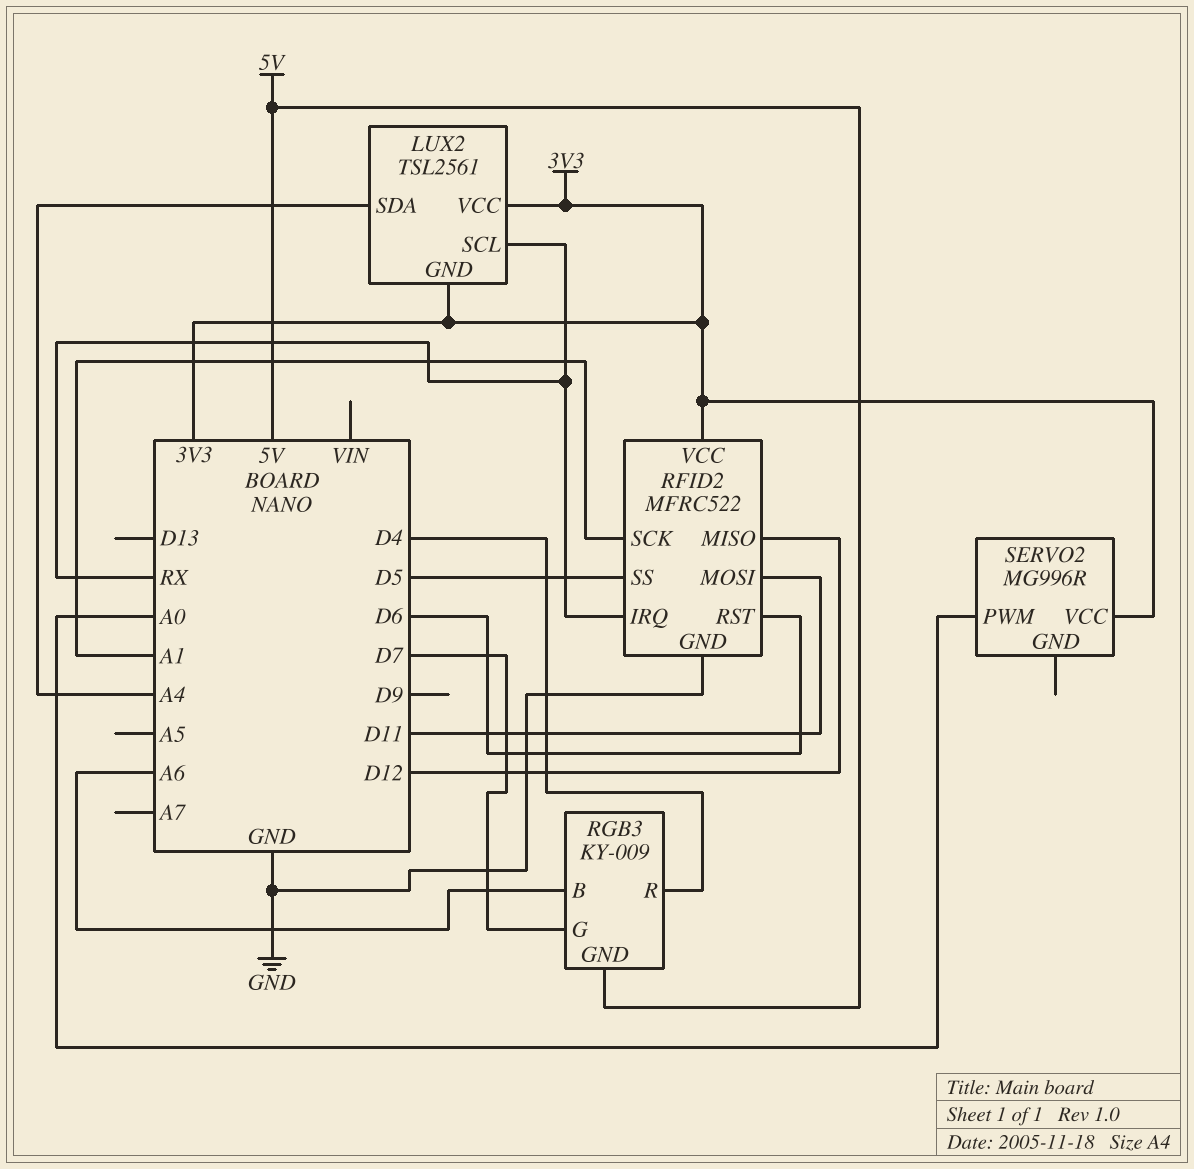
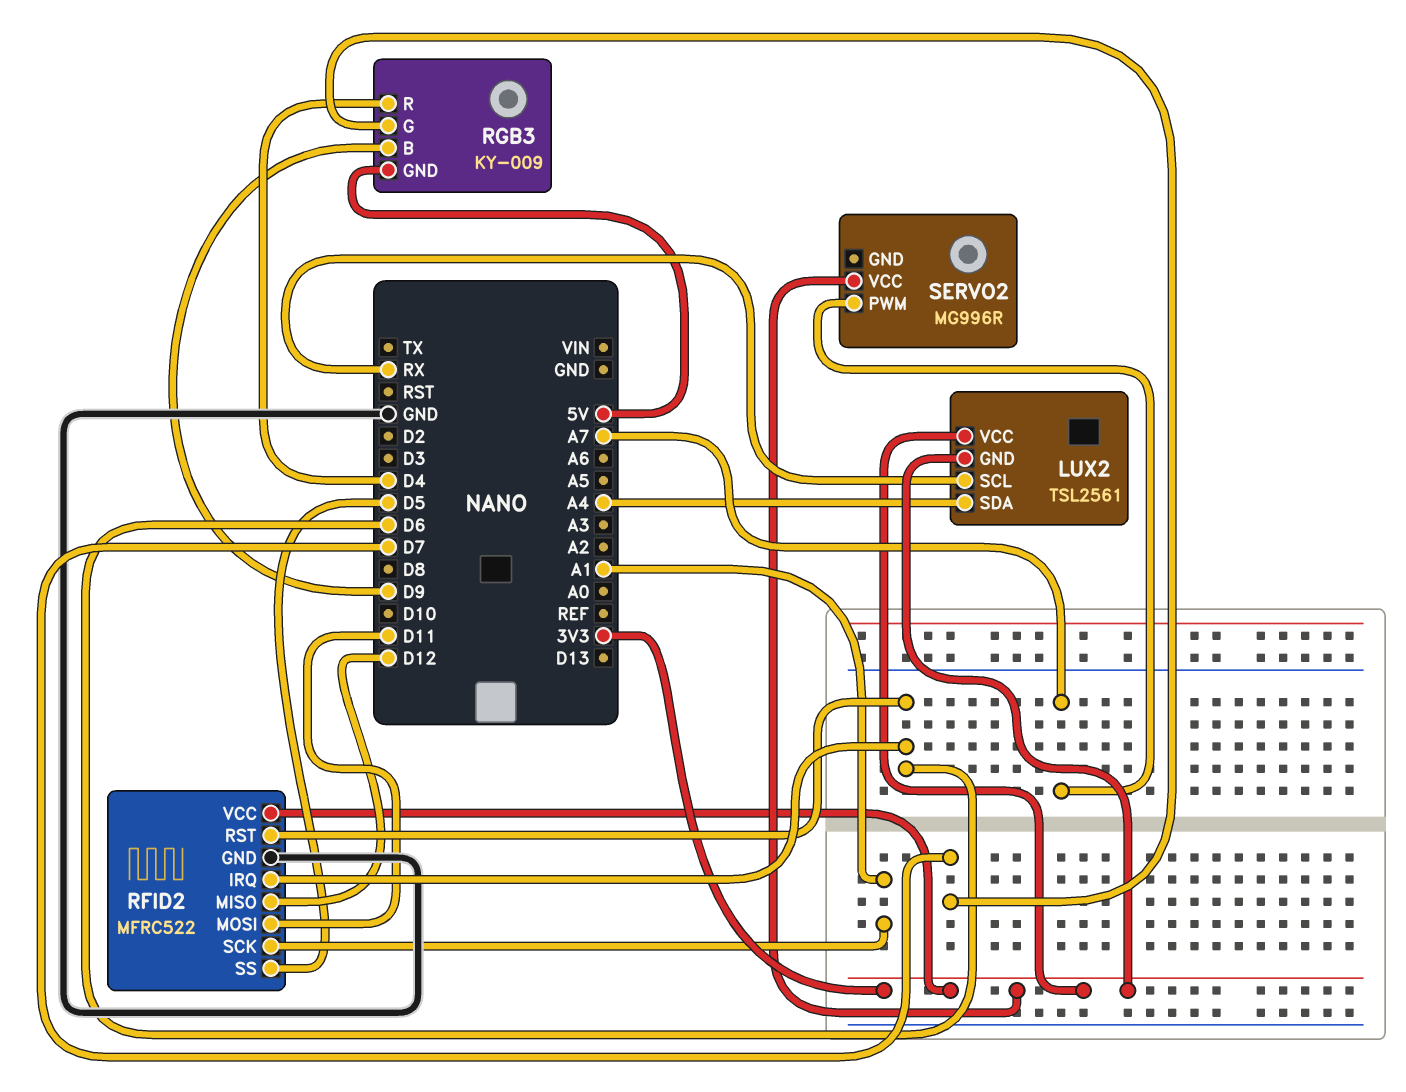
RFID2 pin IRQ: RX -> D6
RGB3 pin B: A6 -> D9
SERVO2 pin PWM: A0 -> A7

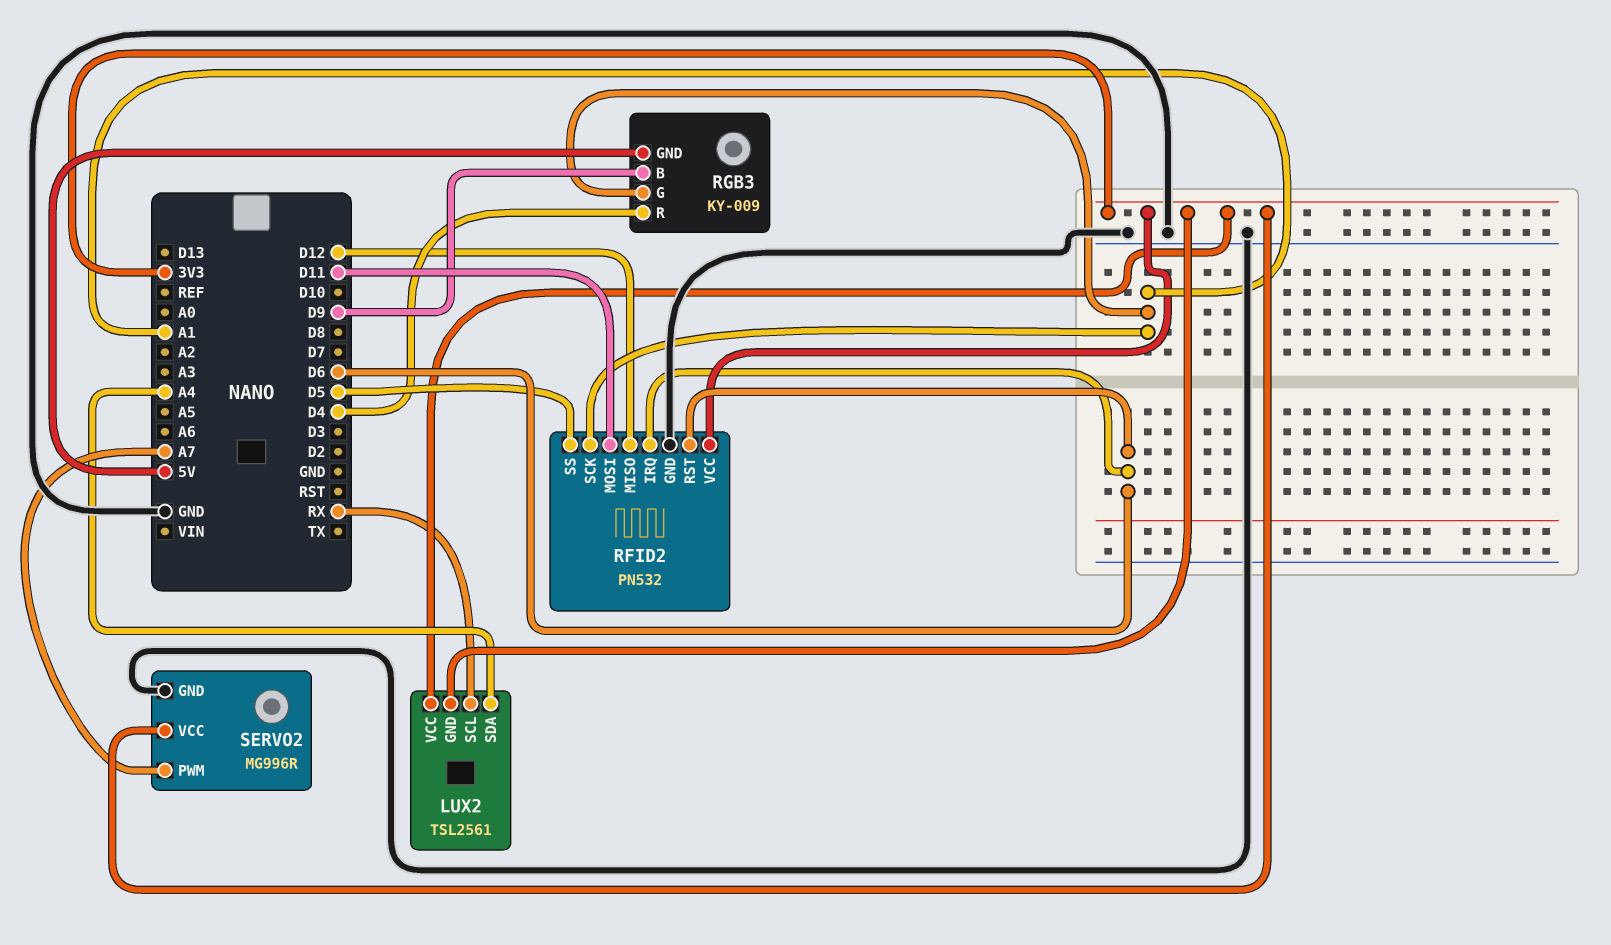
RFID2: MFRC522 -> PN532
RGB3 pin G: D7 -> A1
SERVO2 pin GND: none -> GND

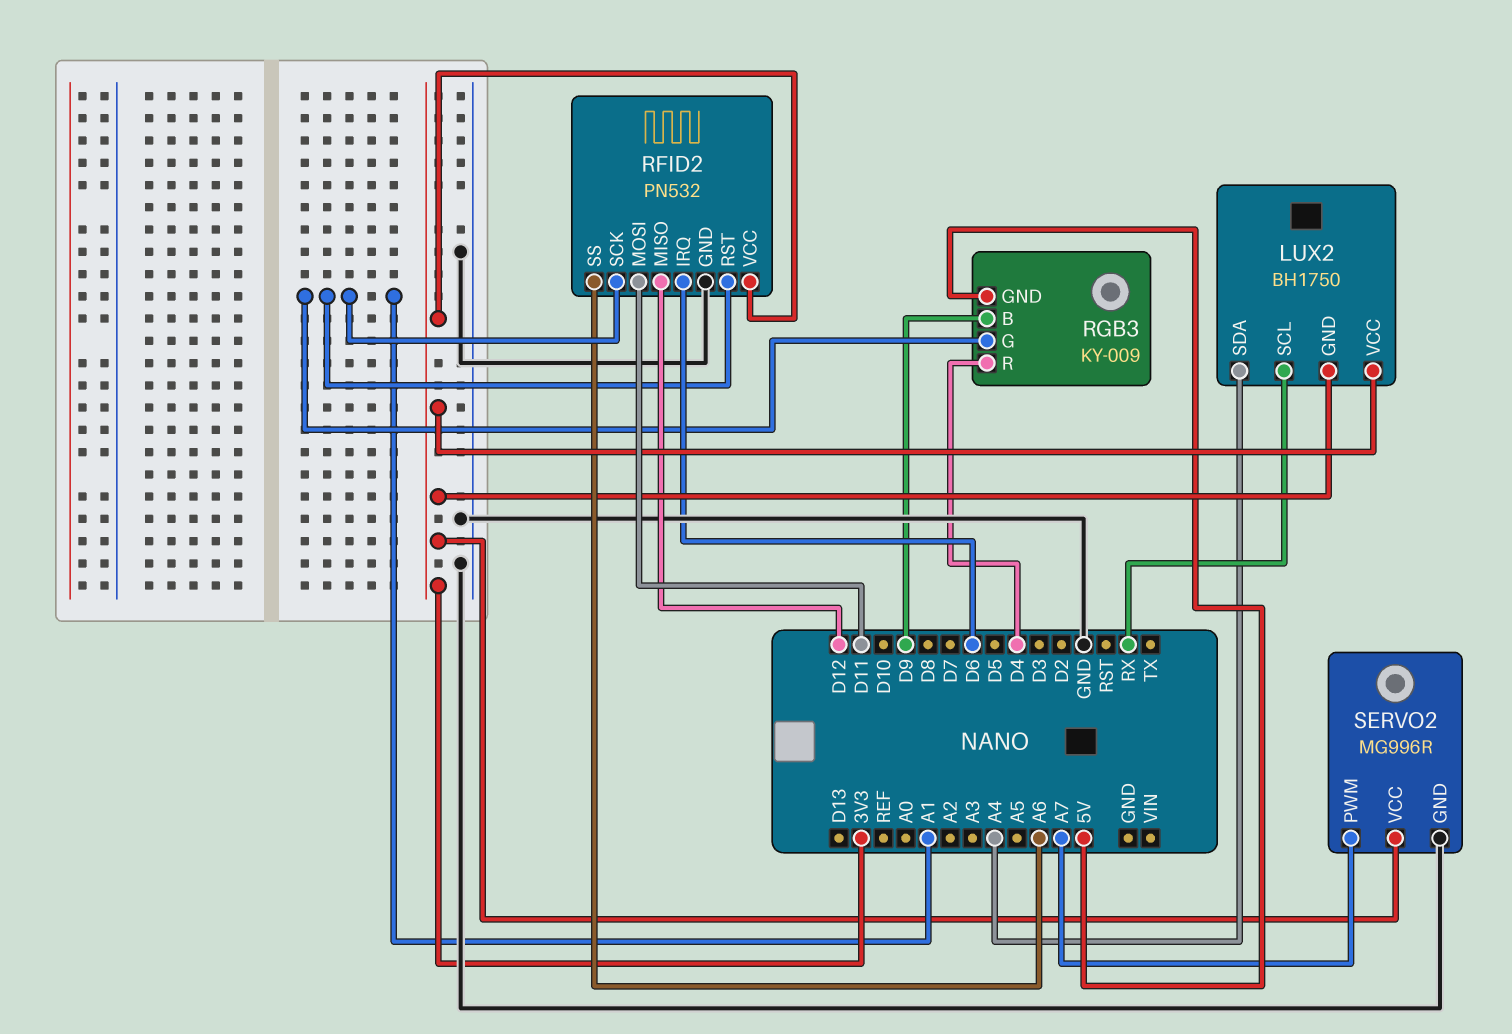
LUX2: TSL2561 -> BH1750
RFID2 pin RST: D6 -> A1
RFID2 pin SS: D5 -> A6

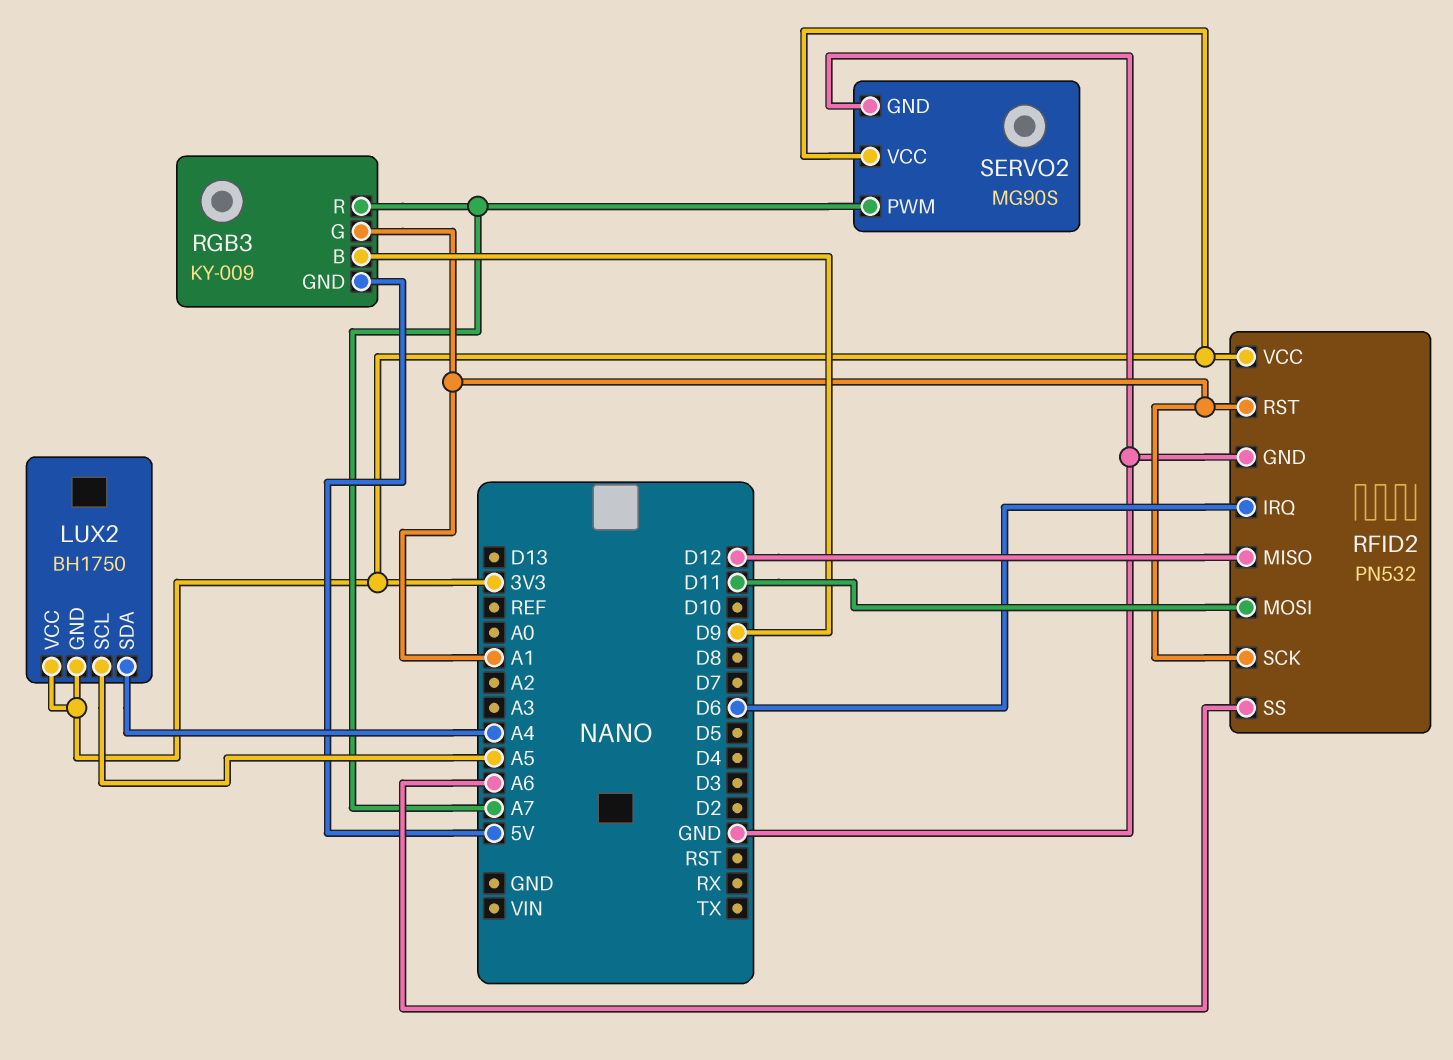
LUX2 pin SCL: RX -> A5
RGB3 pin R: D4 -> A7
SERVO2: MG996R -> MG90S

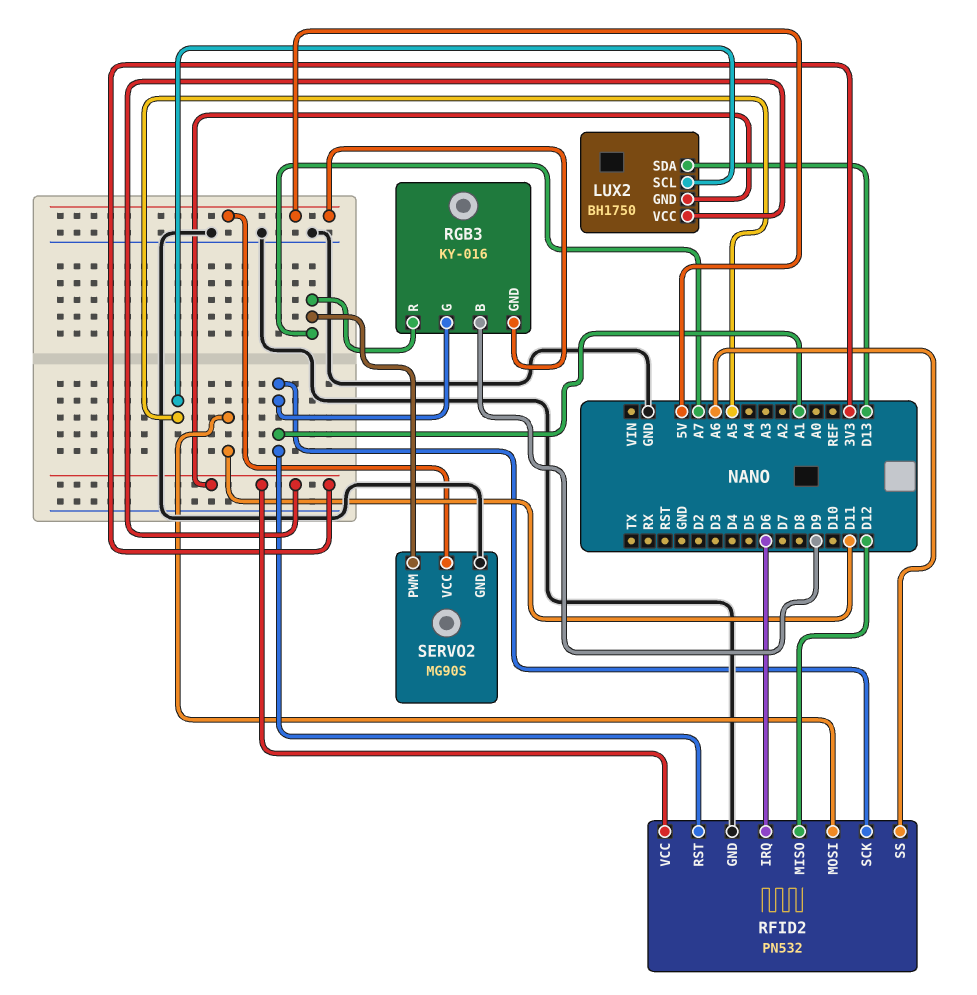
LUX2 pin SDA: A4 -> D13
RGB3: KY-009 -> KY-016
SERVO2 pin VCC: 3V3 -> 5V

